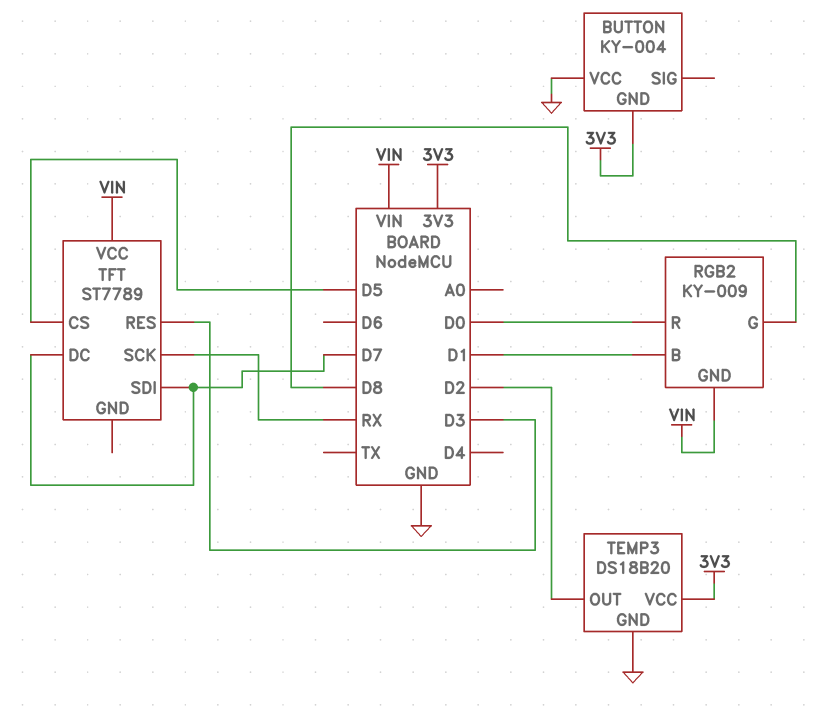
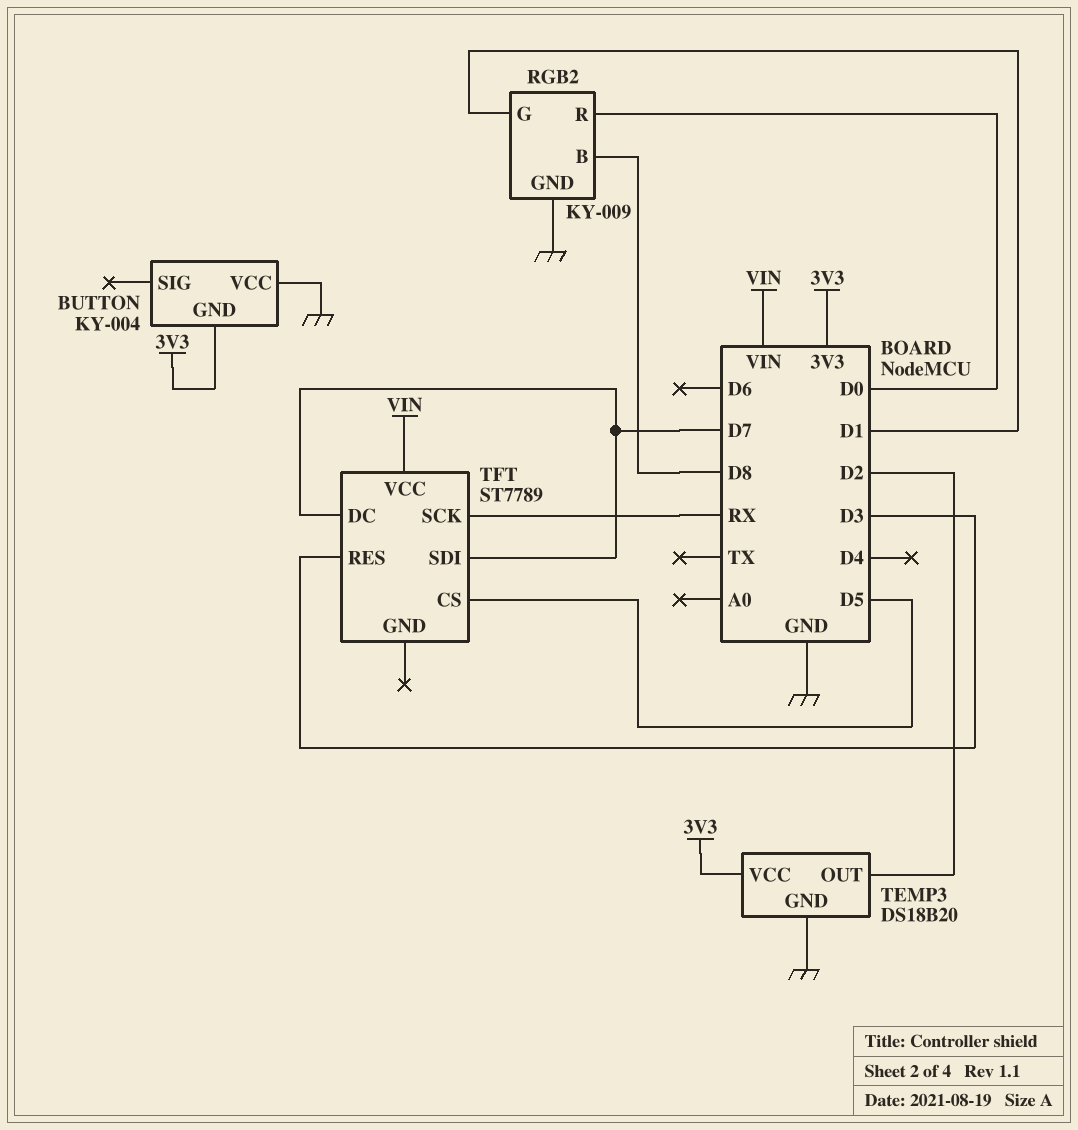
RGB2 pin B: D1 -> D8
RGB2 pin G: D8 -> D1
RGB2 pin GND: VIN -> GND

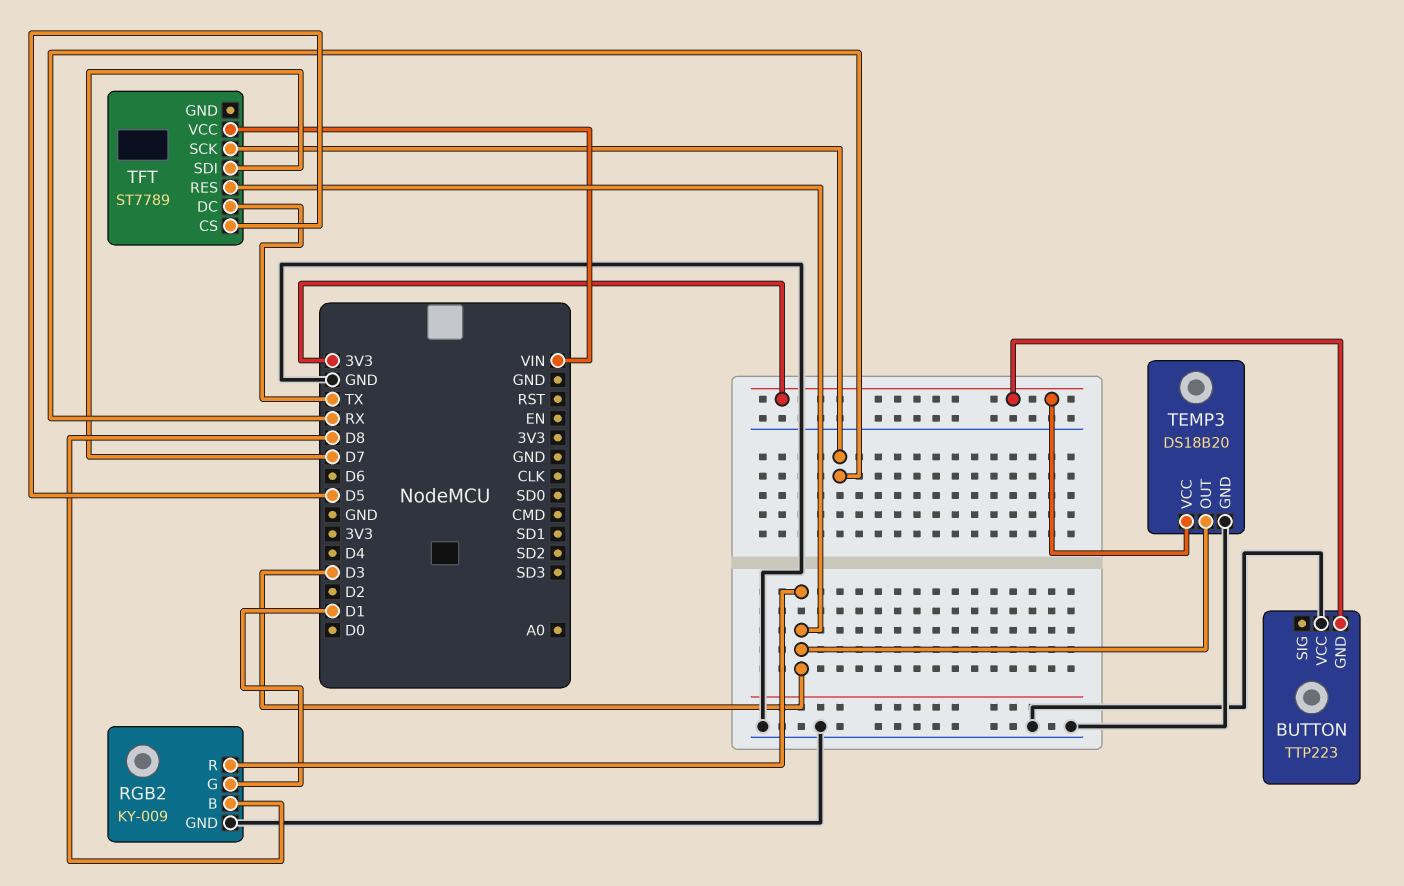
BUTTON: KY-004 -> TTP223
RGB2 pin R: D0 -> D3
TEMP3 pin OUT: D2 -> D3
TFT pin DC: D7 -> TX

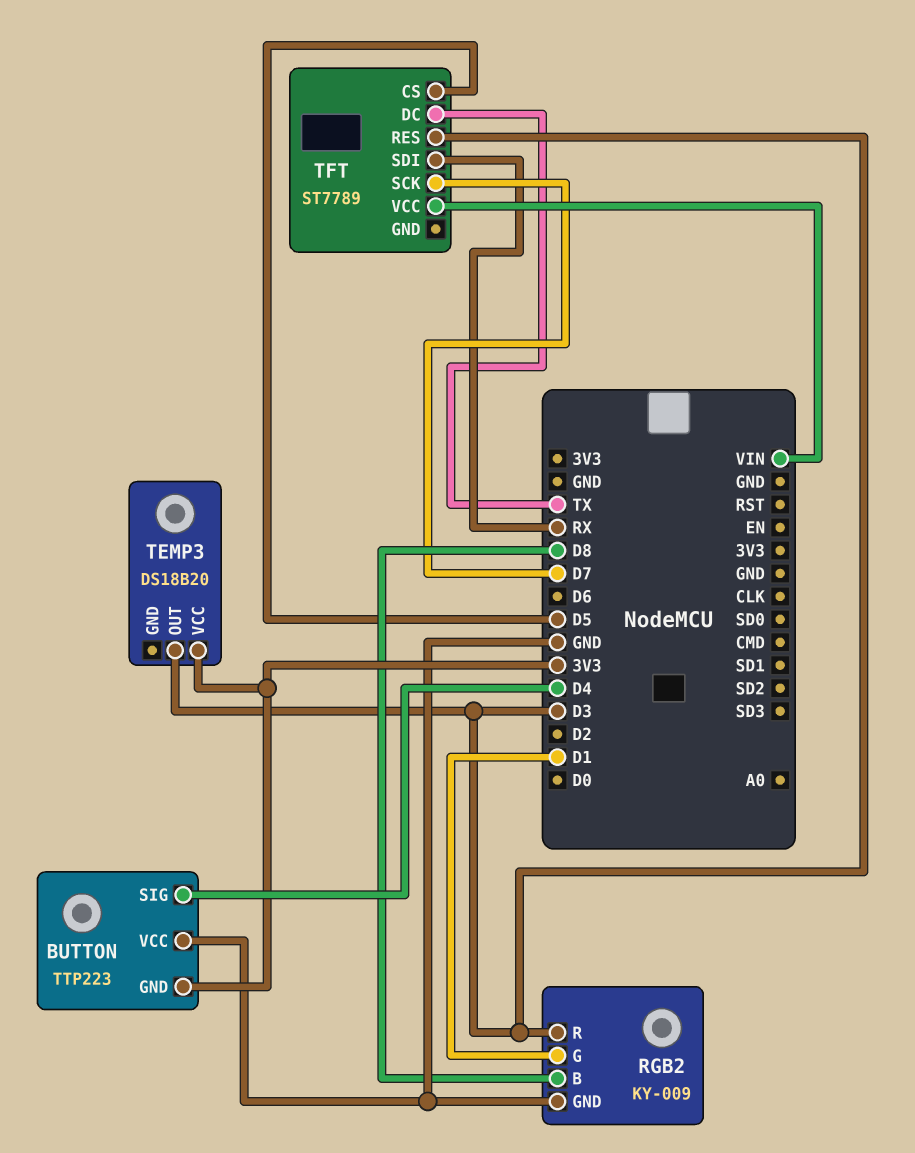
BUTTON pin SIG: none -> D4
TEMP3 pin GND: GND -> none
TFT pin SCK: RX -> D7
TFT pin SDI: D7 -> RX

